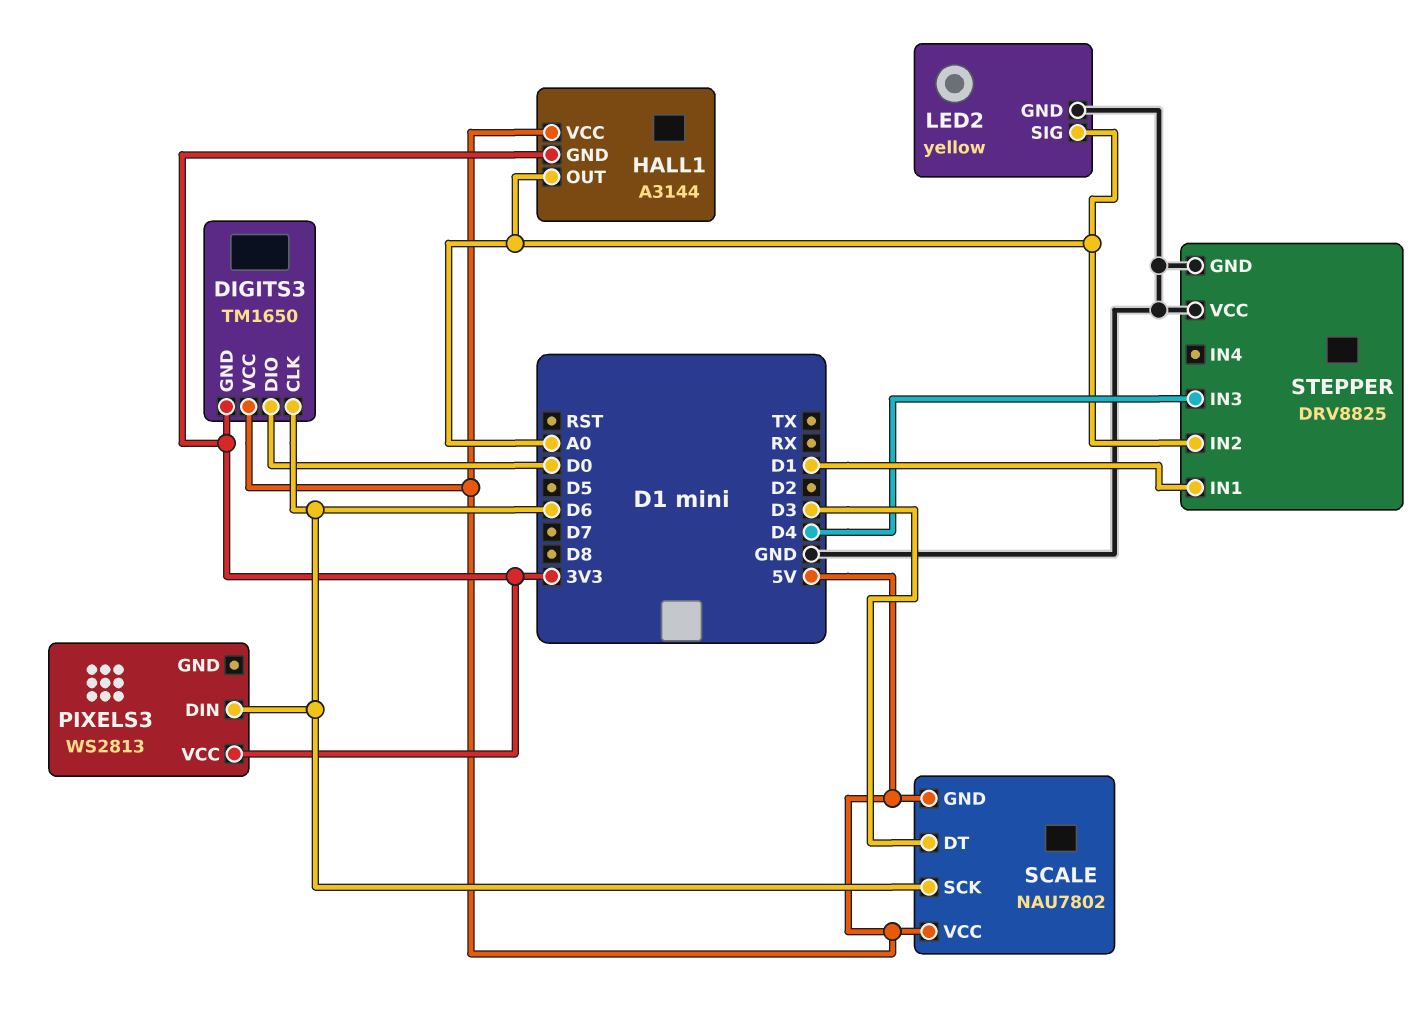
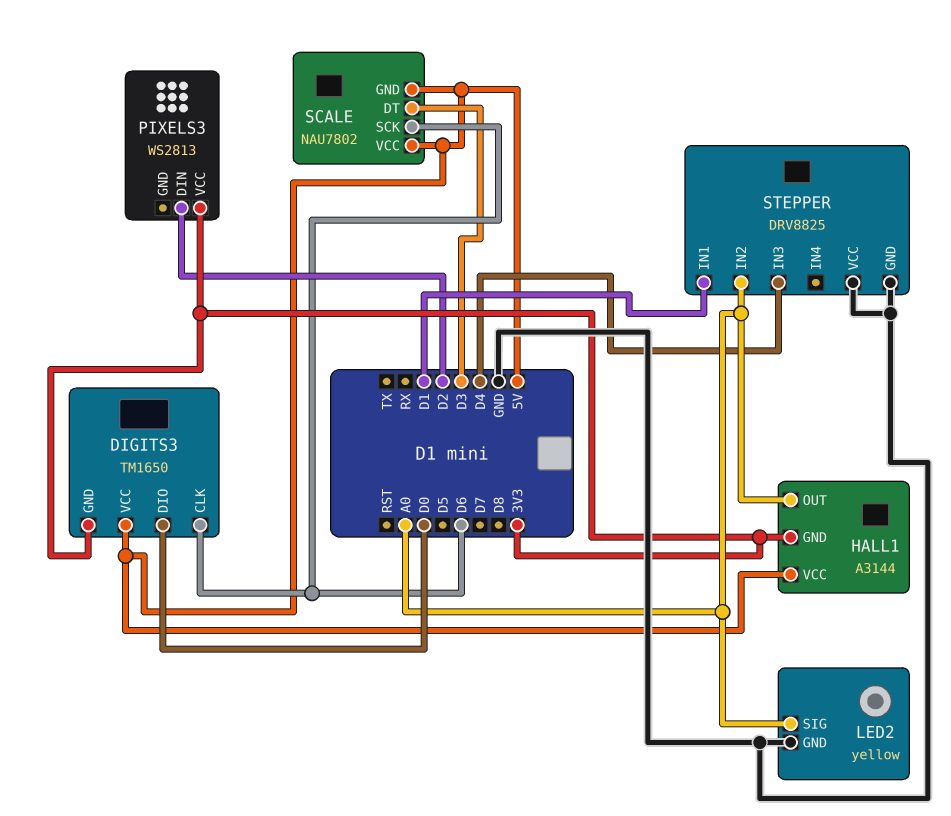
PIXELS3 pin DIN: D6 -> D2

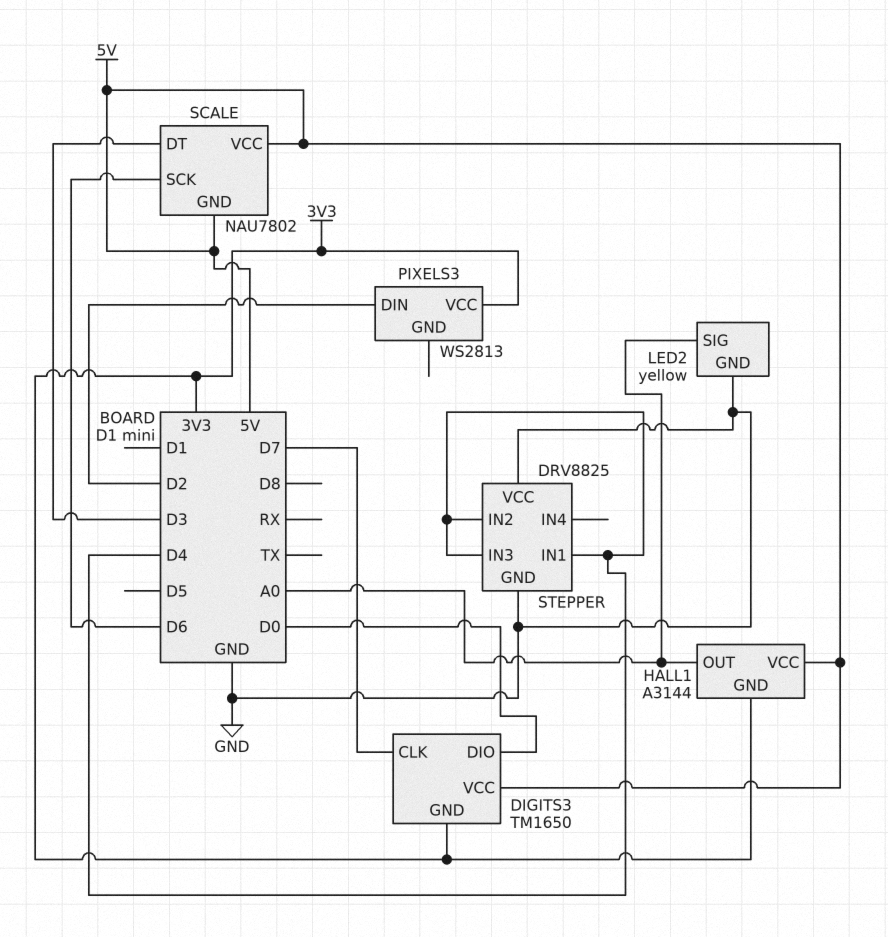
DIGITS3 pin CLK: D6 -> D7
STEPPER pin IN1: D1 -> D4
STEPPER pin IN2: A0 -> D4

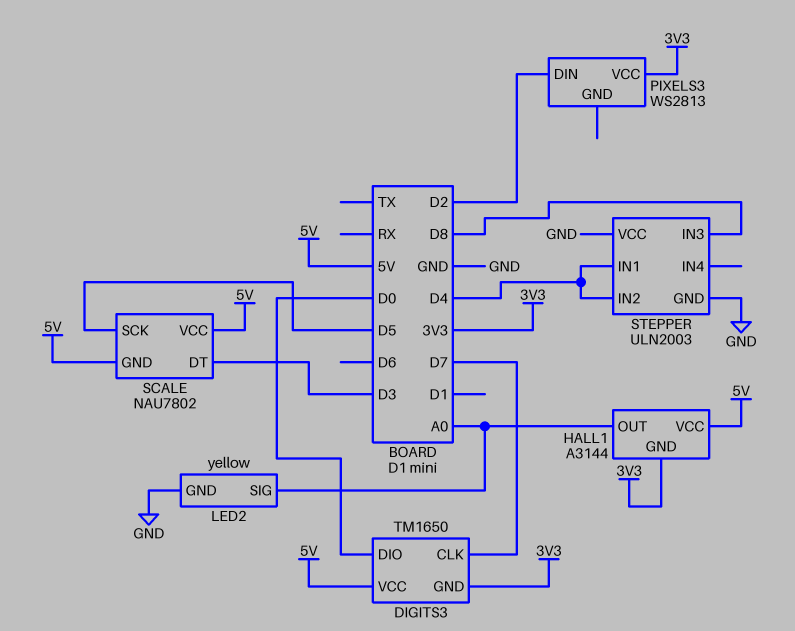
SCALE pin SCK: D6 -> D5
STEPPER: DRV8825 -> ULN2003
STEPPER pin IN3: D4 -> D8

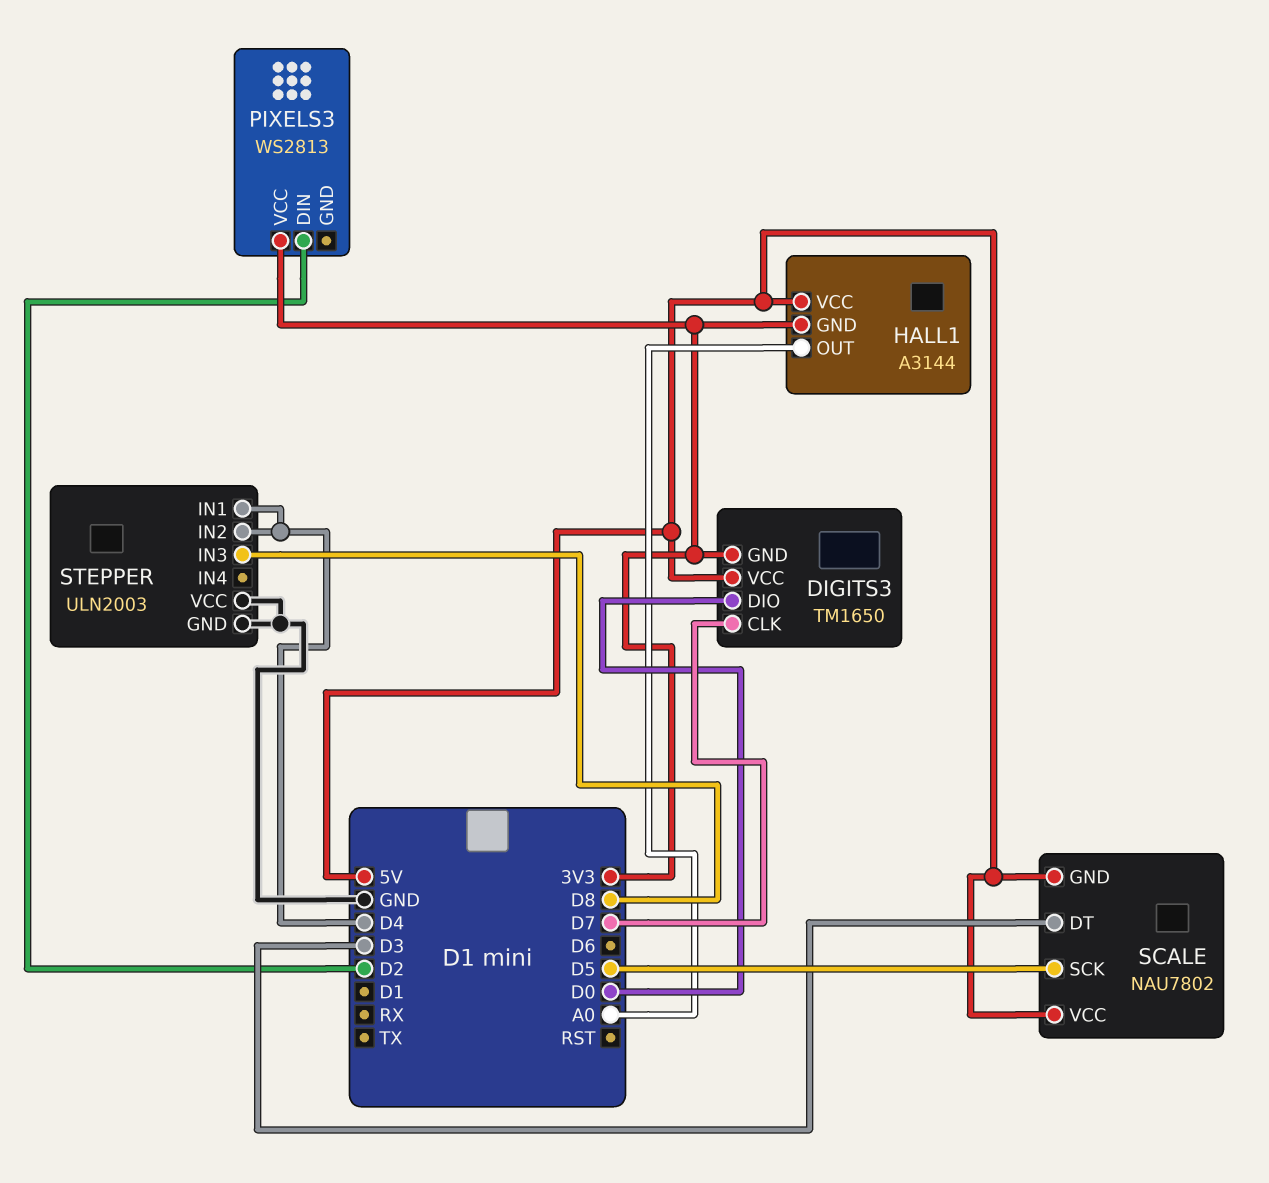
LED2: yellow -> none
LED2 pin GND: GND -> none
LED2 pin SIG: A0 -> none

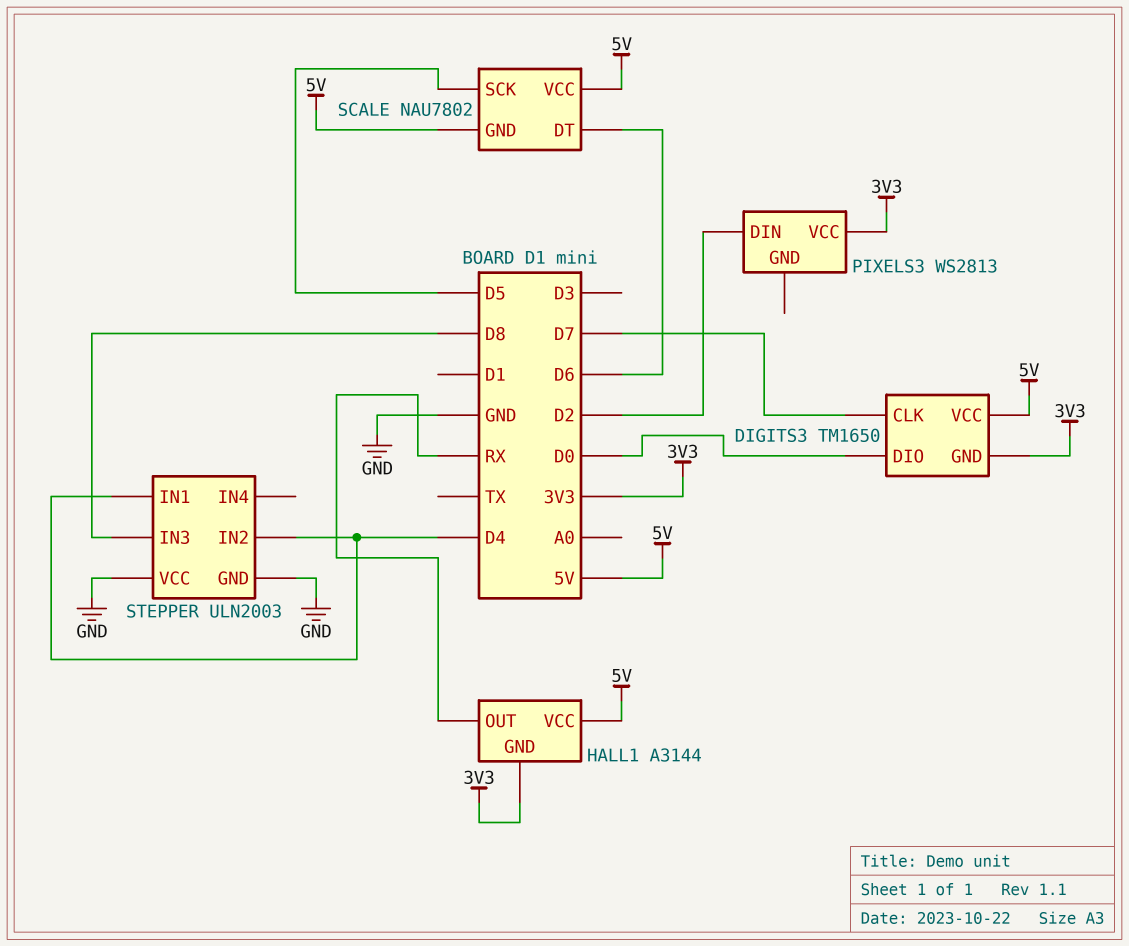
HALL1 pin OUT: A0 -> RX
SCALE pin DT: D3 -> D6

